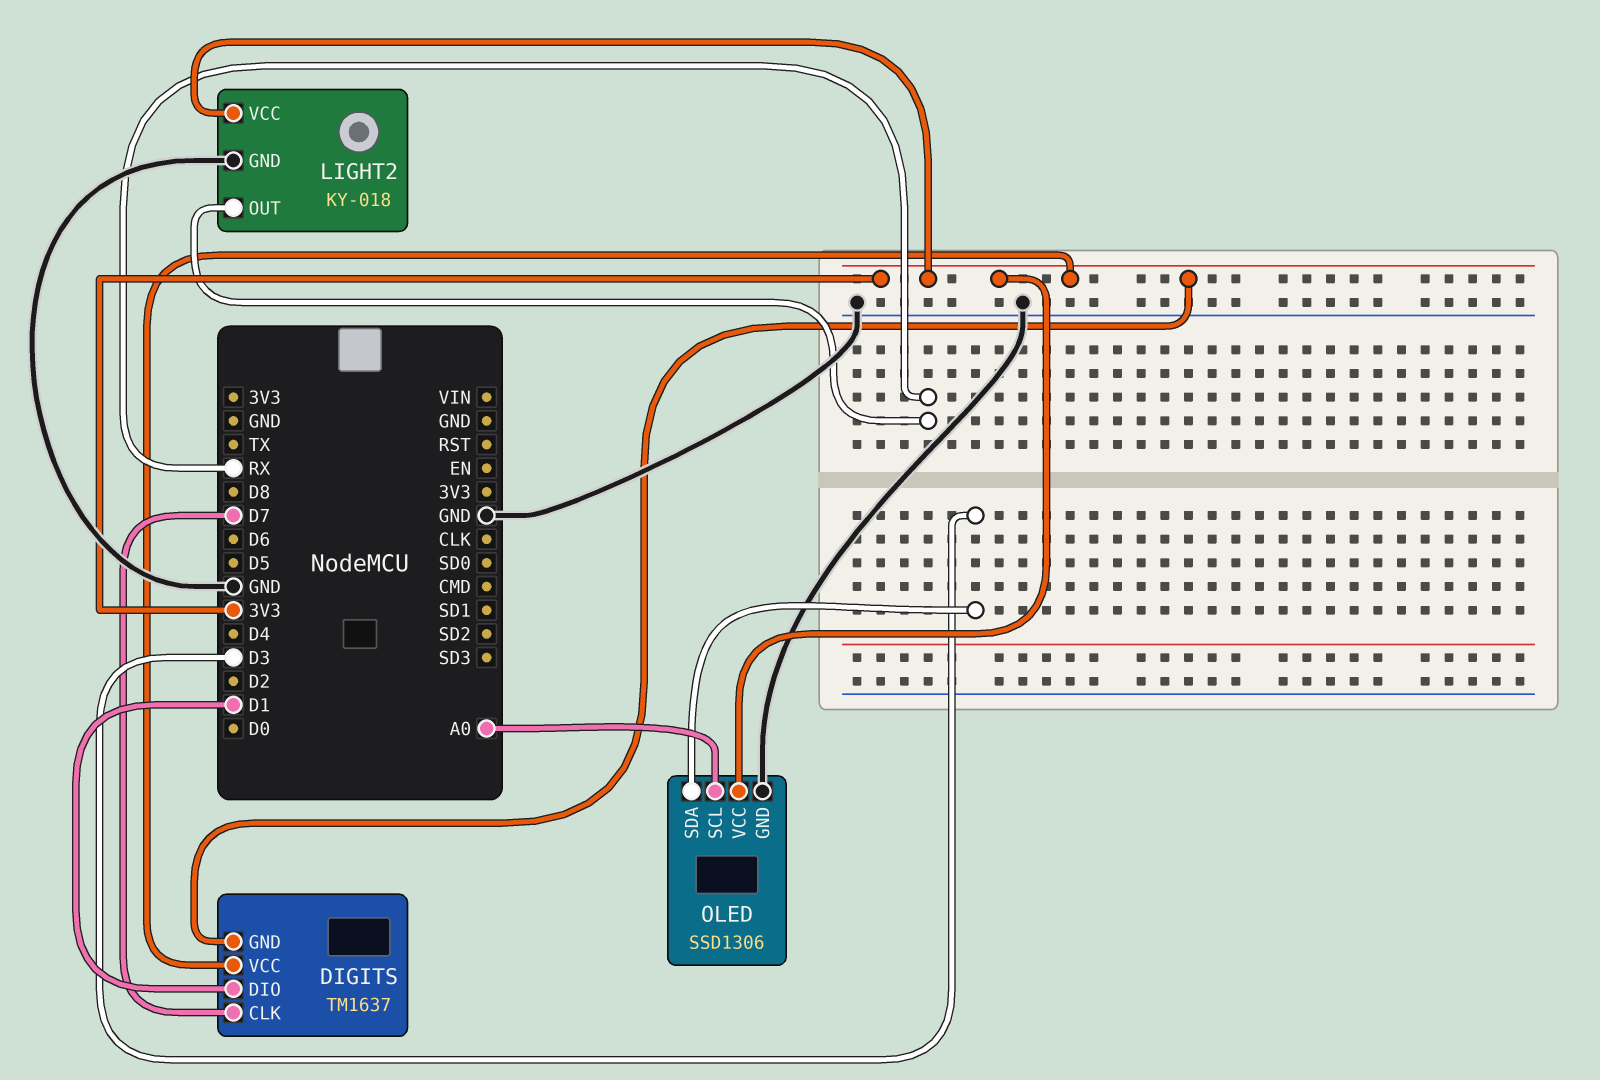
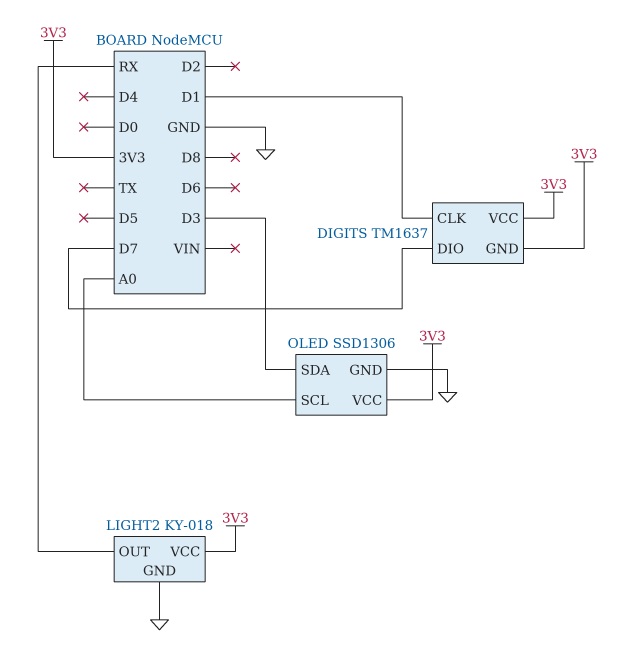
DIGITS pin CLK: D7 -> D1
DIGITS pin DIO: D1 -> D7

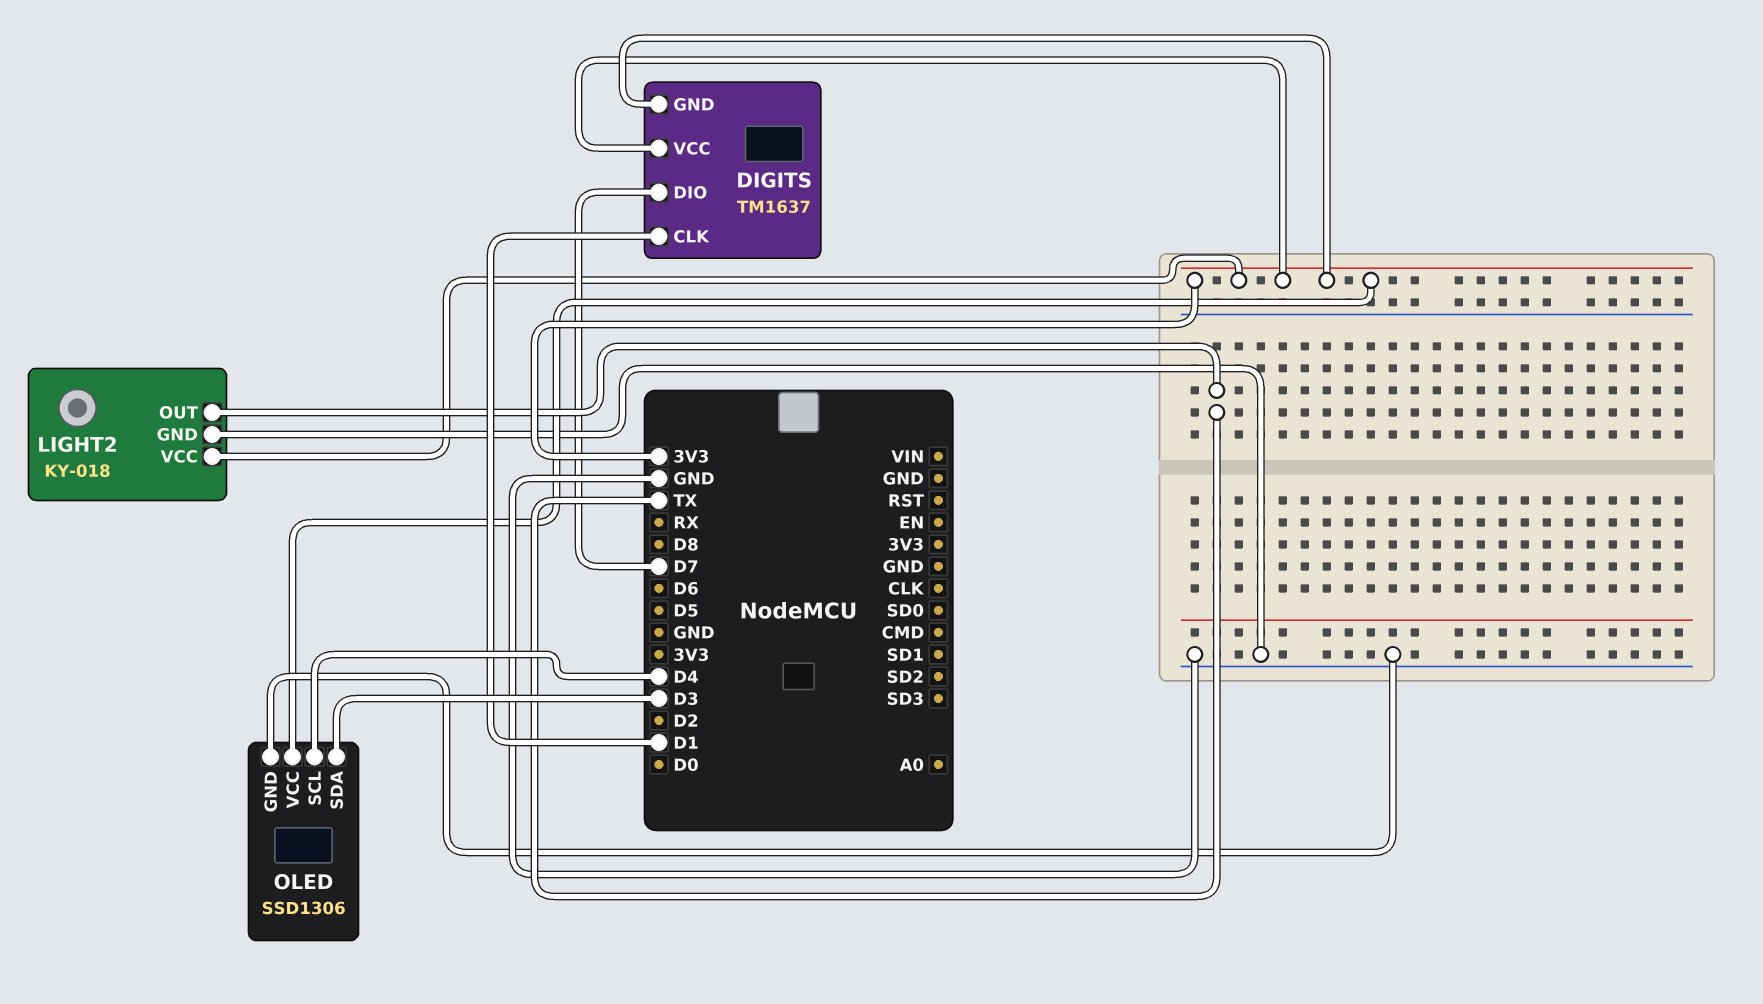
LIGHT2 pin OUT: RX -> TX
OLED pin SCL: A0 -> D4

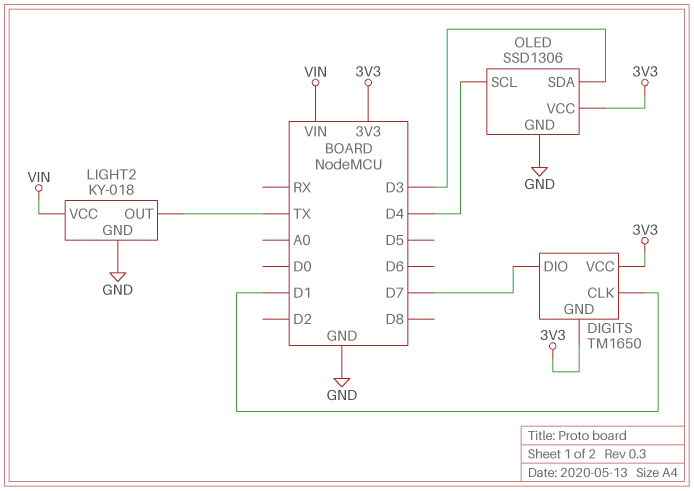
DIGITS: TM1637 -> TM1650
LIGHT2 pin VCC: 3V3 -> VIN

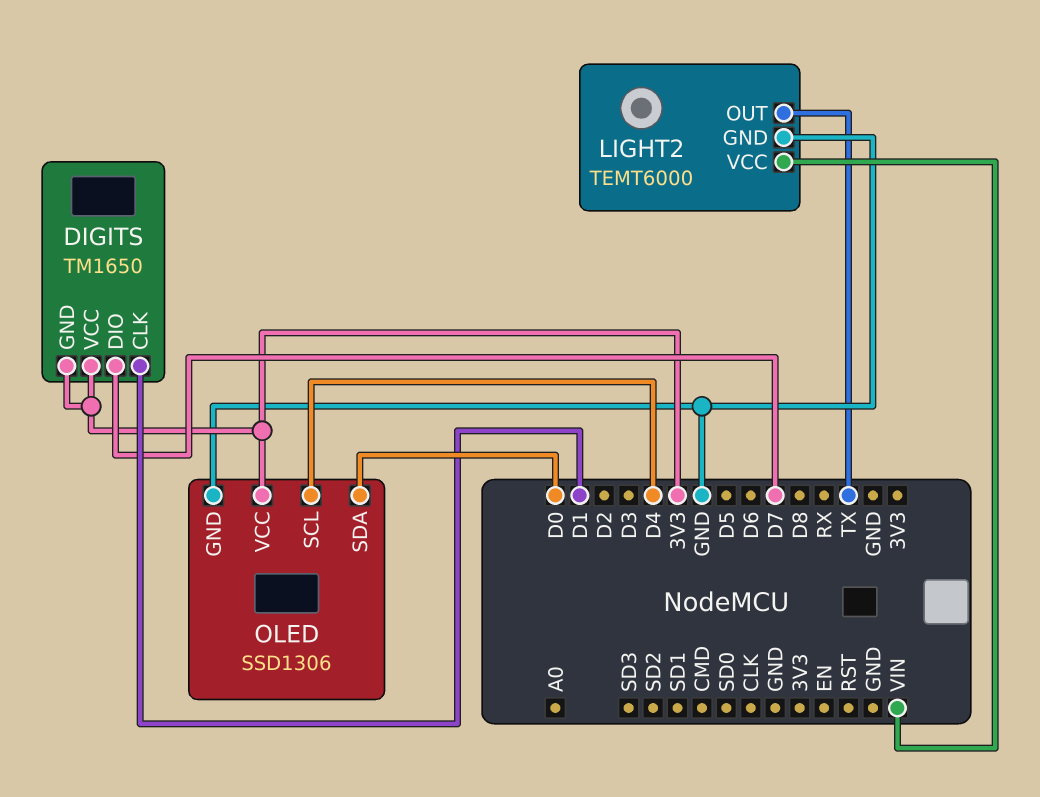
LIGHT2: KY-018 -> TEMT6000
OLED pin SDA: D3 -> D0

